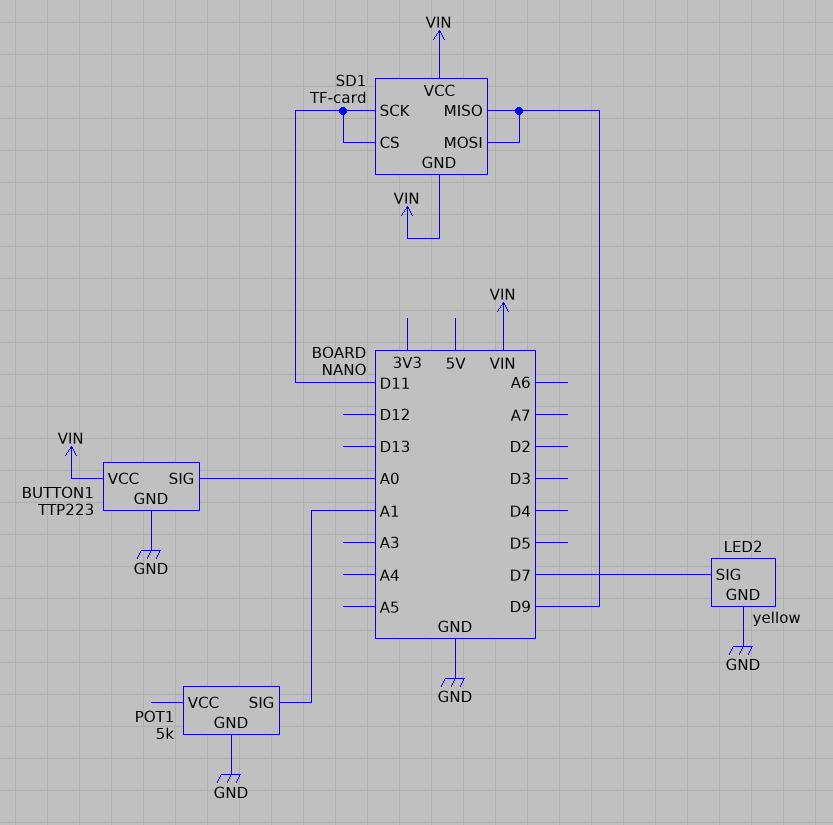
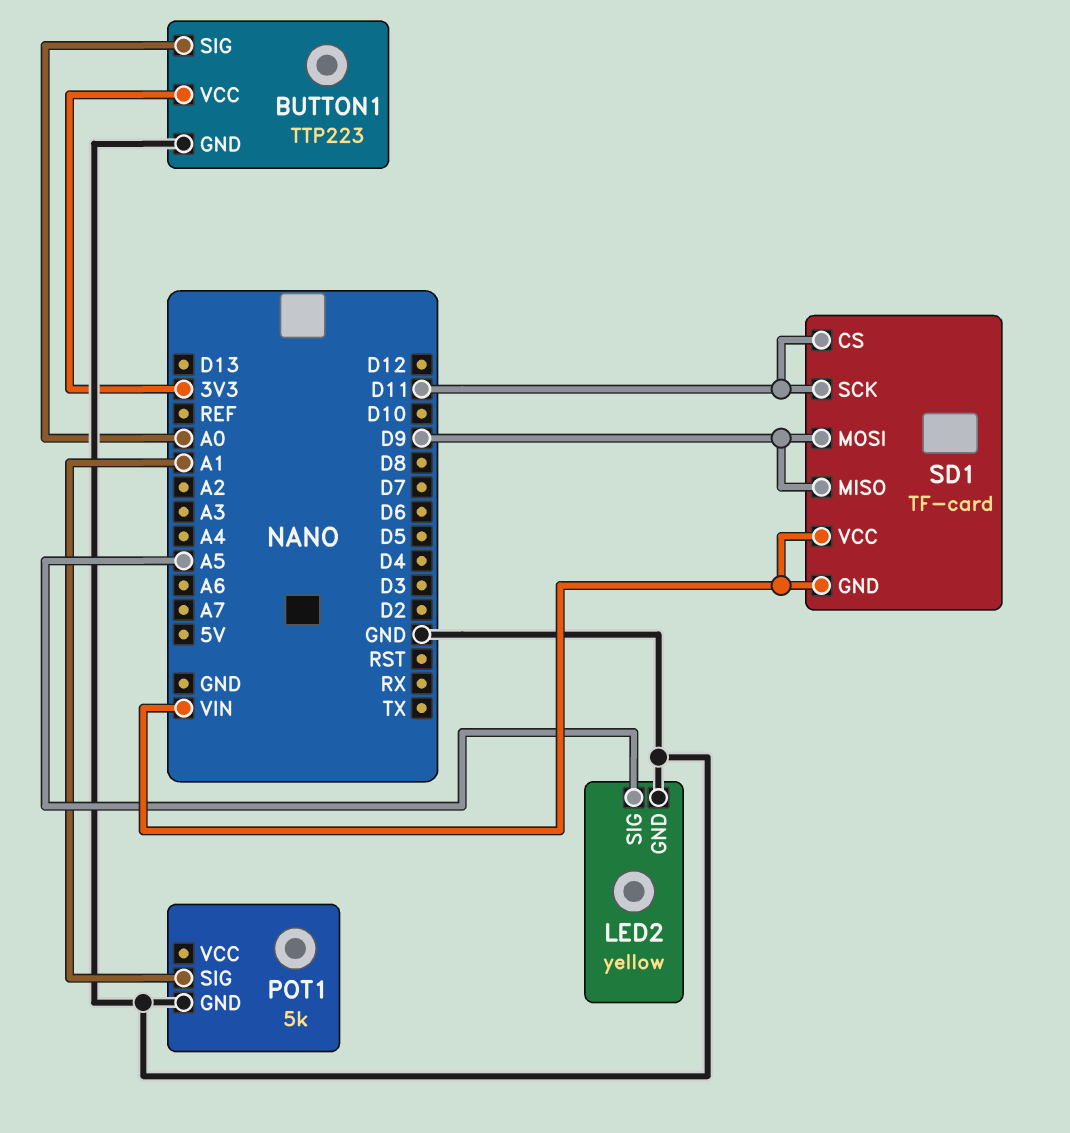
BUTTON1 pin VCC: VIN -> 3V3
LED2 pin SIG: D7 -> A5

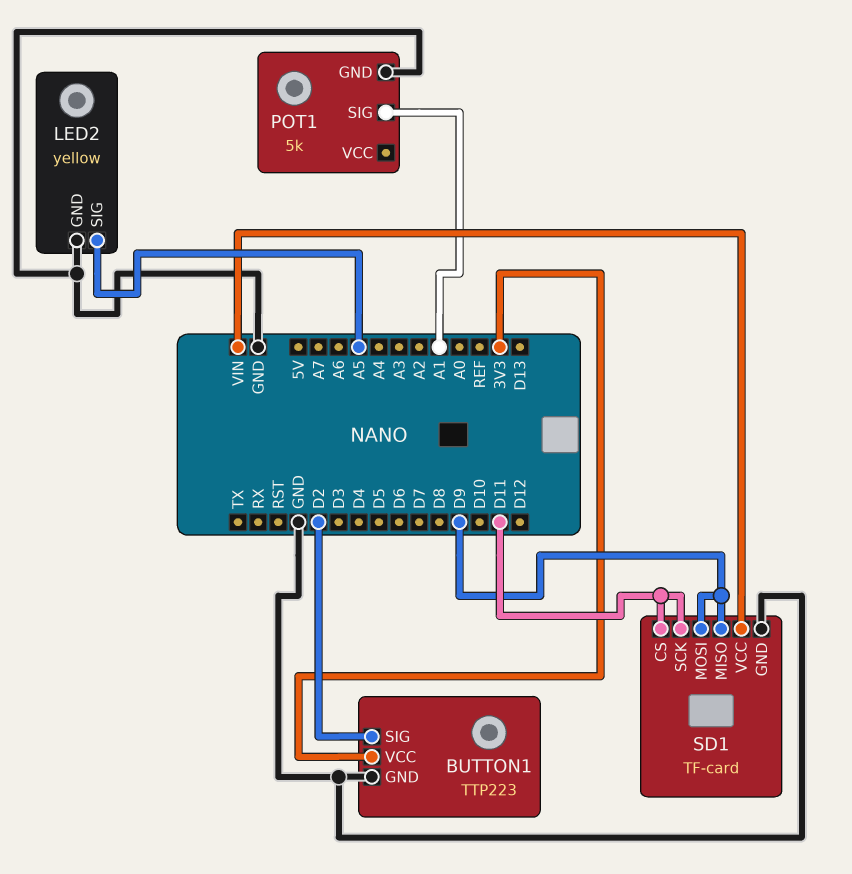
BUTTON1 pin SIG: A0 -> D2
SD1 pin GND: VIN -> GND

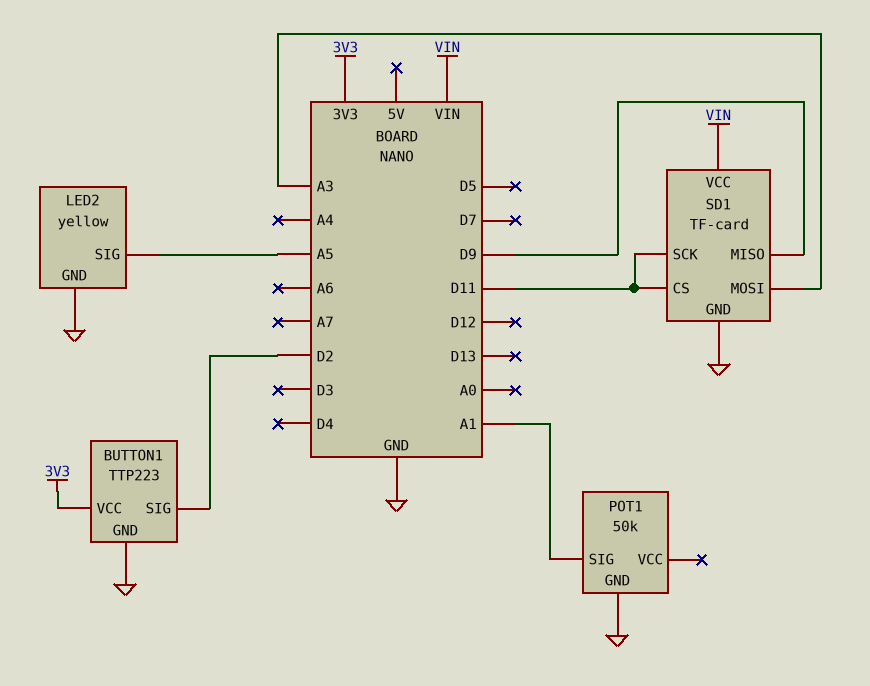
POT1: 5k -> 50k
SD1 pin MOSI: D9 -> A3

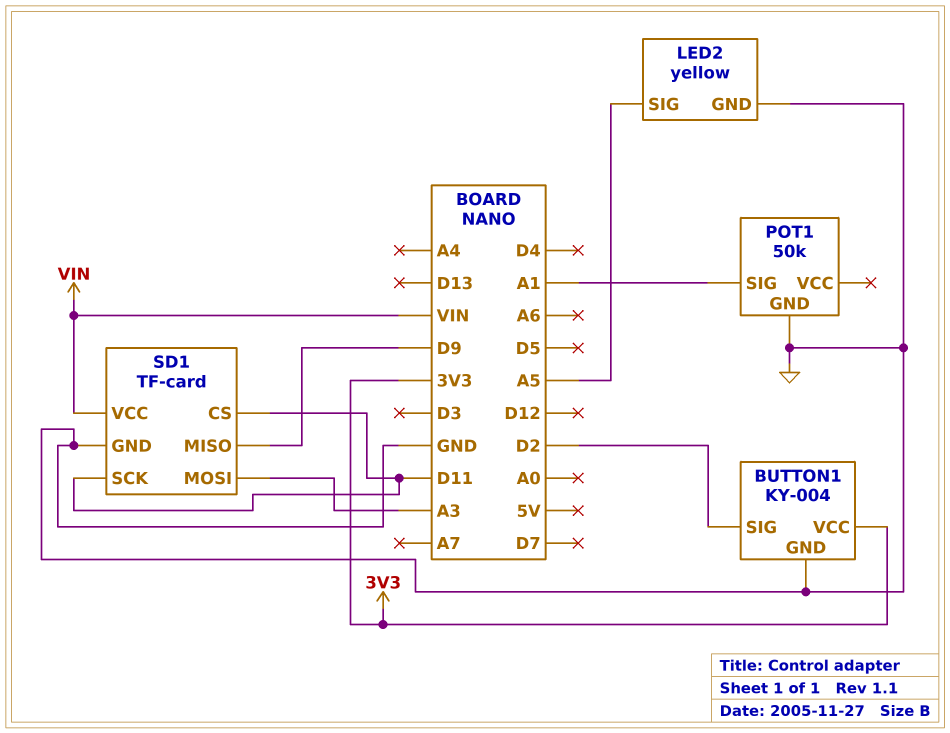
BUTTON1: TTP223 -> KY-004

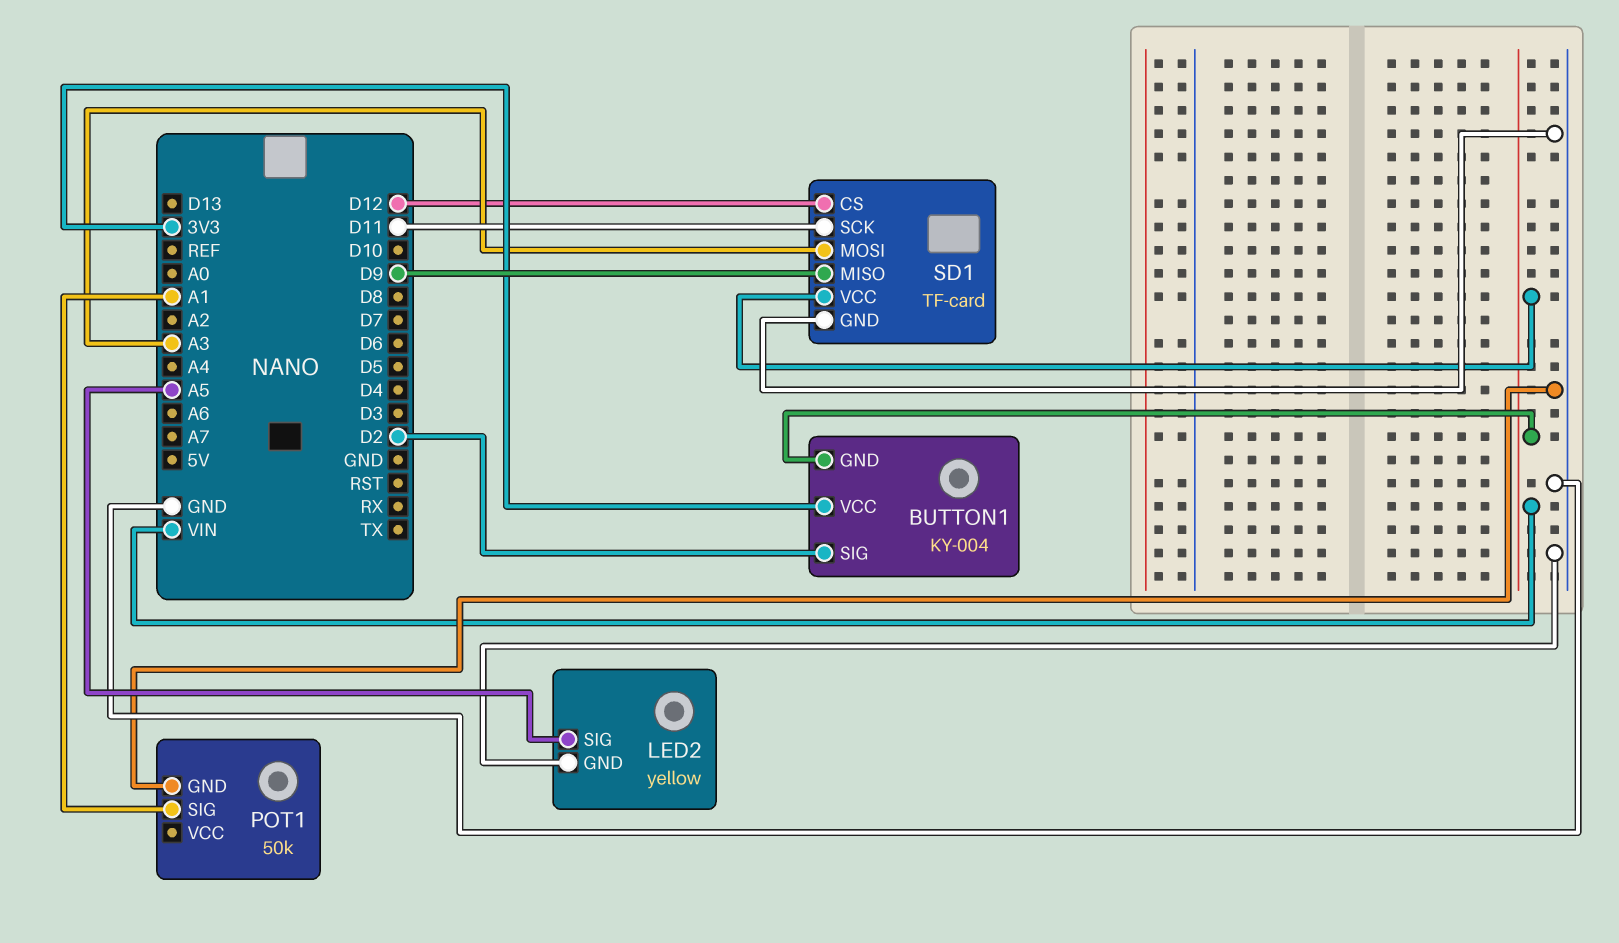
BUTTON1 pin GND: GND -> VIN
SD1 pin CS: D11 -> D12

